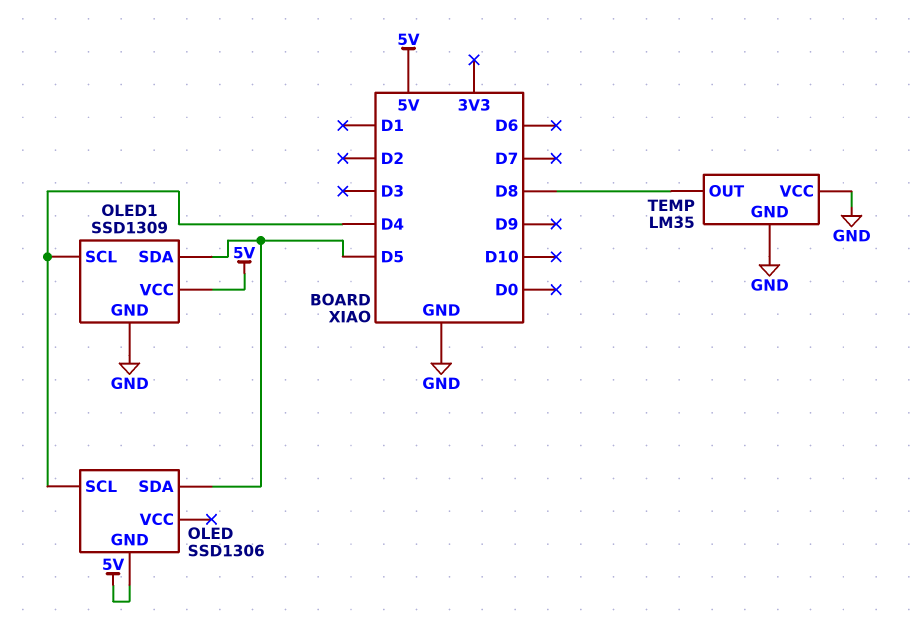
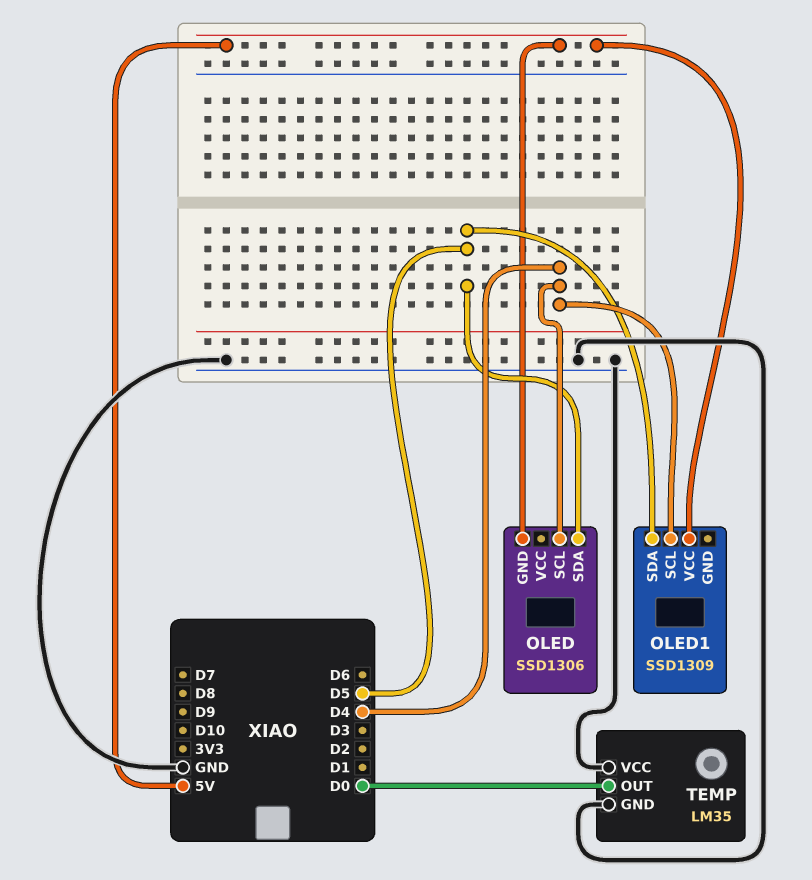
OLED1 pin GND: GND -> none
TEMP pin OUT: D8 -> D0

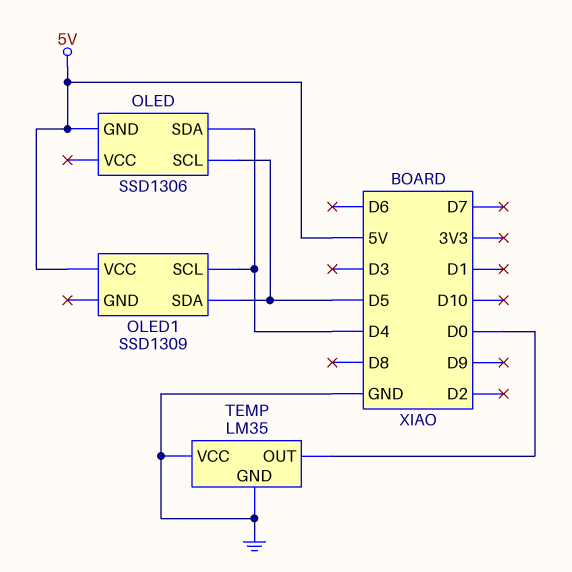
OLED pin SCL: D4 -> D5
OLED pin SDA: D5 -> D4

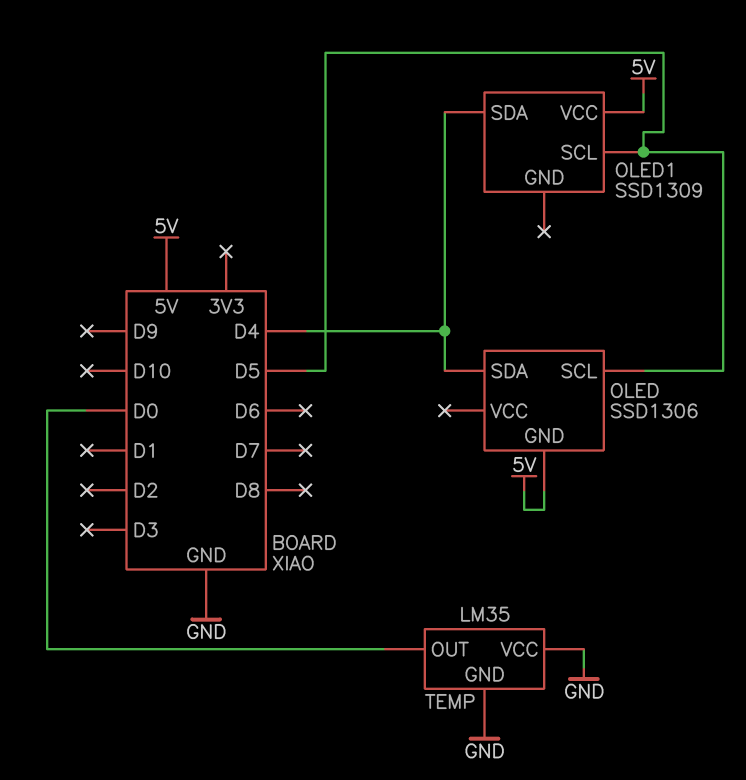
OLED1 pin SCL: D4 -> D5
OLED1 pin SDA: D5 -> D4

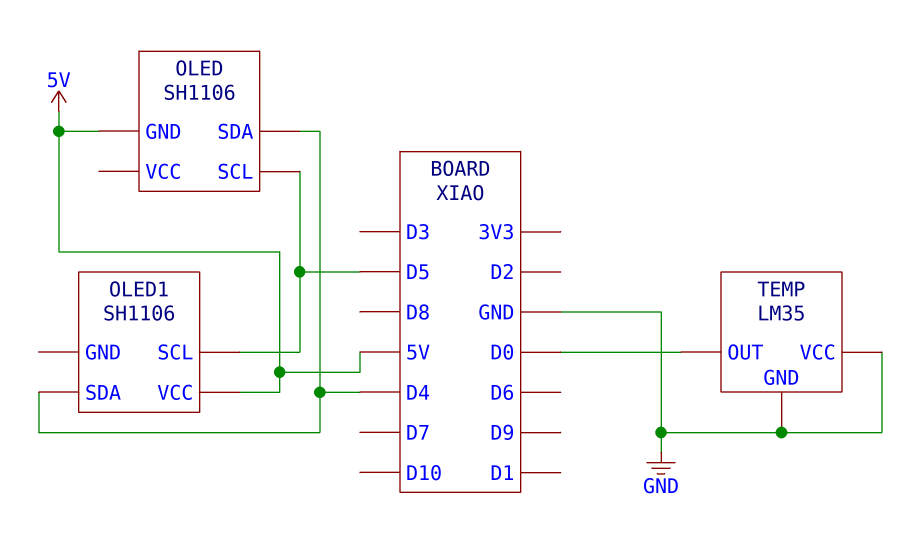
OLED: SSD1306 -> SH1106
OLED1: SSD1309 -> SH1106

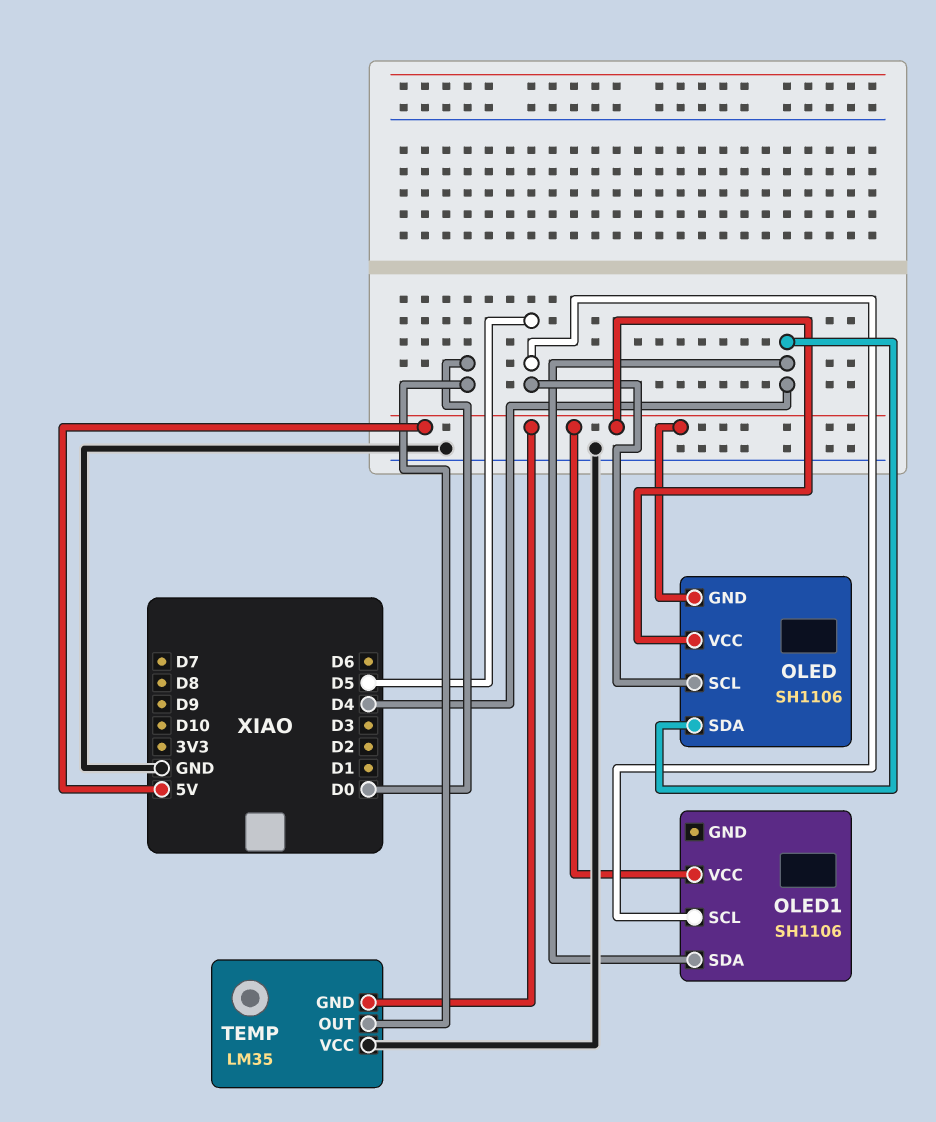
OLED pin VCC: none -> 5V
TEMP pin GND: GND -> 5V

